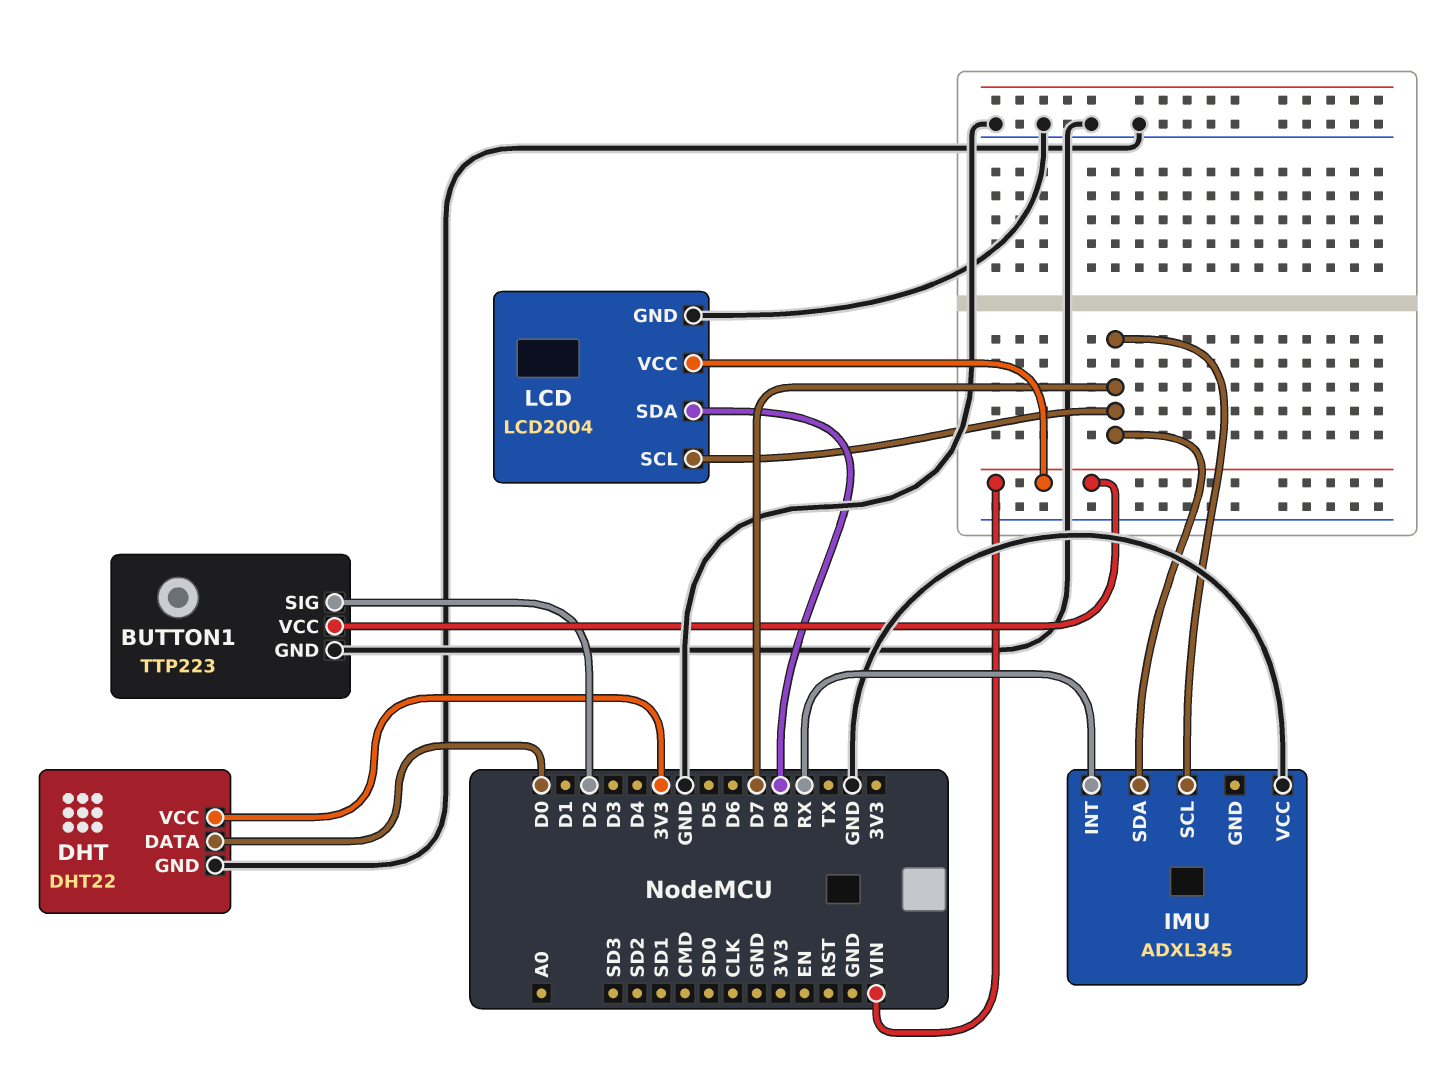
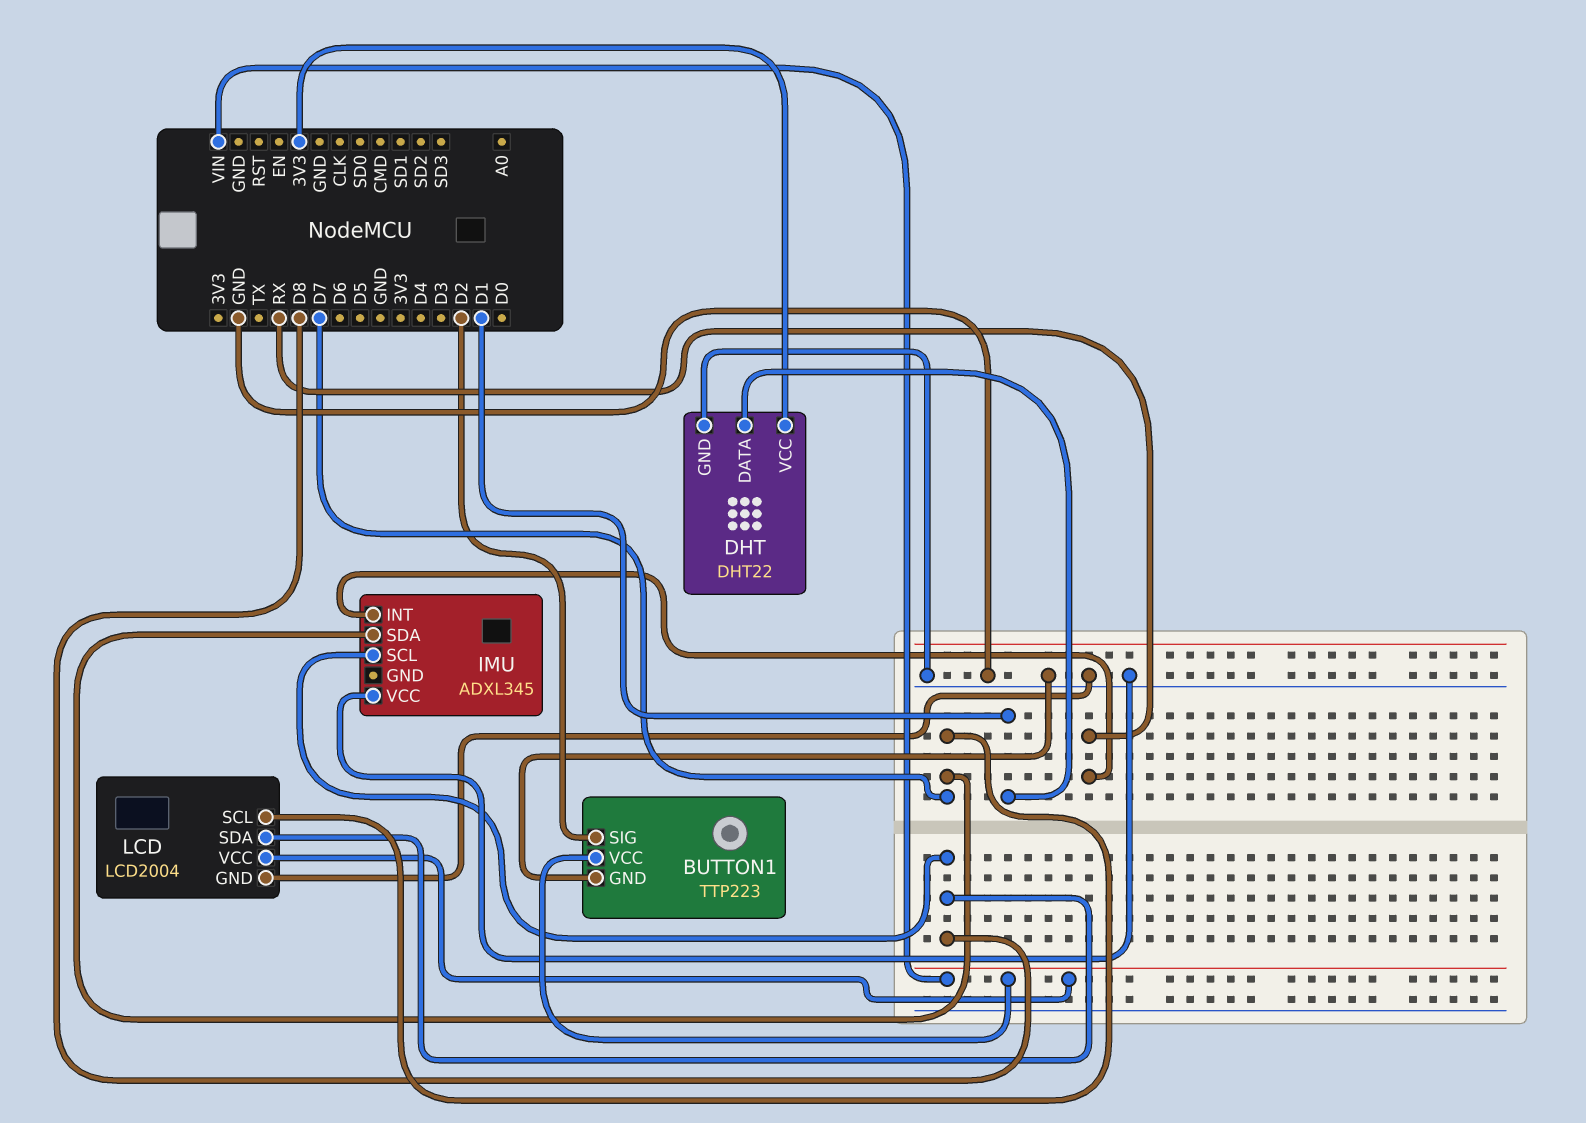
DHT pin DATA: D0 -> D1
IMU pin SCL: D7 -> D8

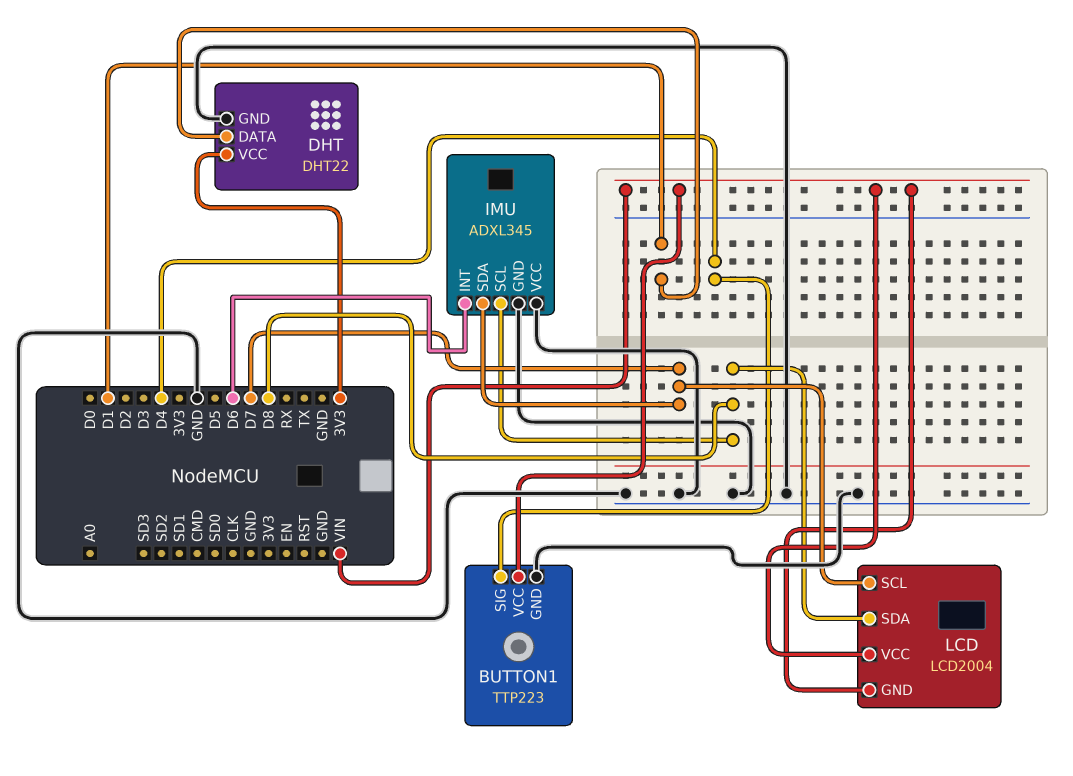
BUTTON1 pin SIG: D2 -> D4
IMU pin GND: none -> GND
IMU pin INT: RX -> D6
LCD pin GND: GND -> VIN

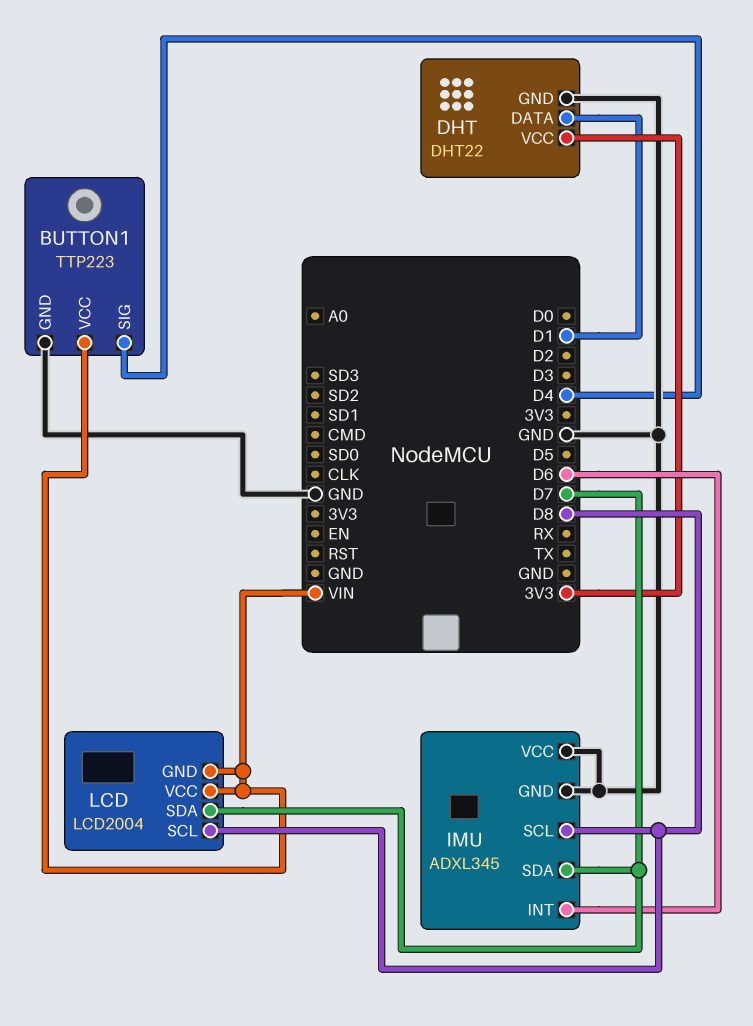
LCD pin SCL: D7 -> D8
LCD pin SDA: D8 -> D7

